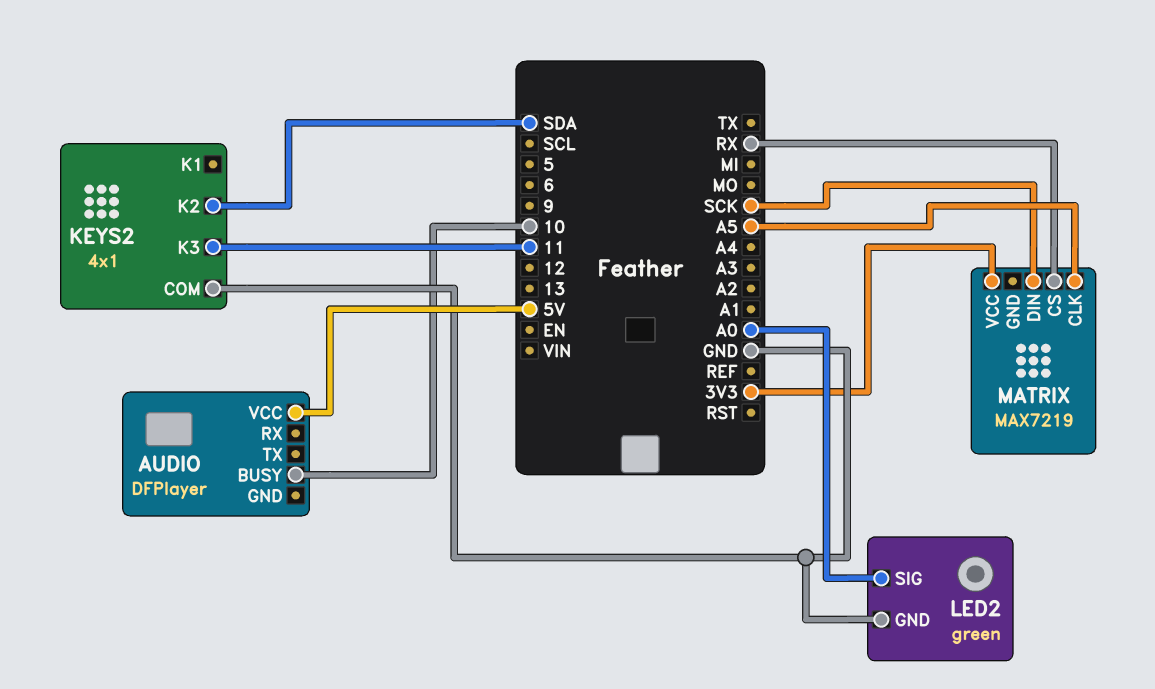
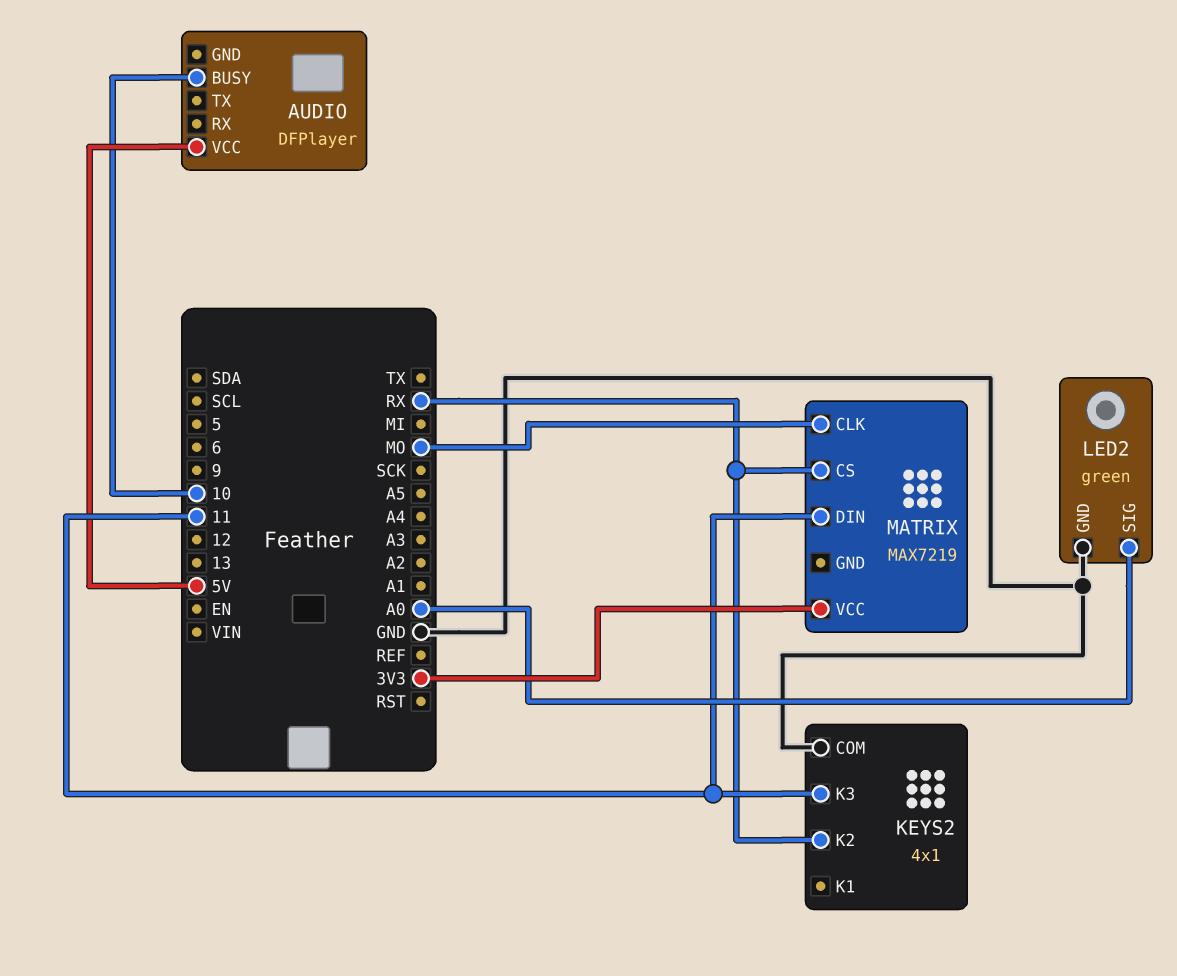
KEYS2 pin K2: SDA -> RX
MATRIX pin CLK: A5 -> MO
MATRIX pin DIN: SCK -> 11

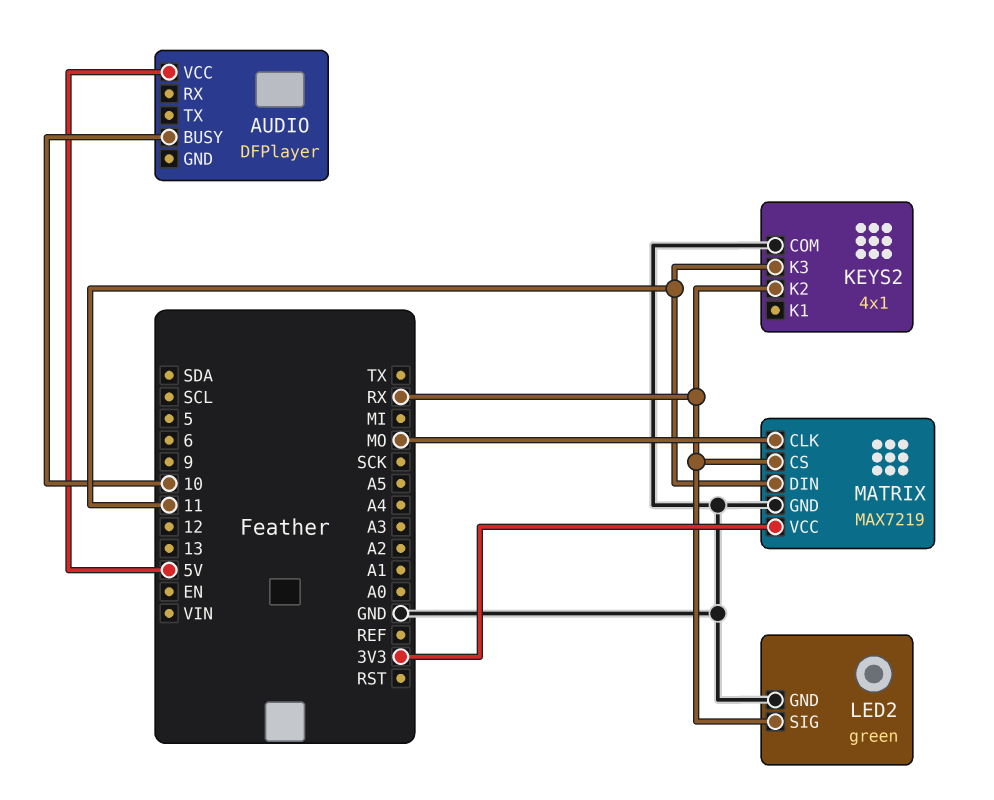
LED2 pin SIG: A0 -> RX
MATRIX pin GND: none -> GND

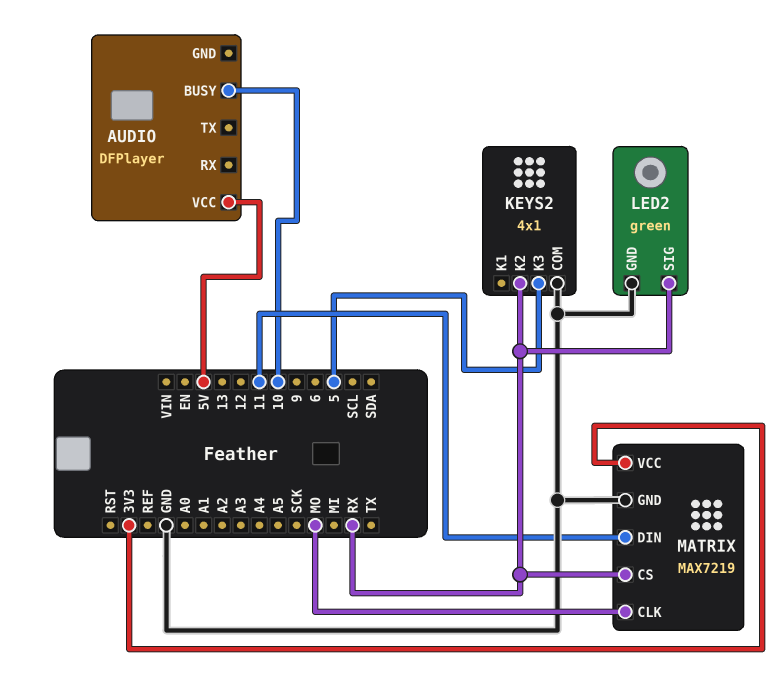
KEYS2 pin K3: 11 -> 5

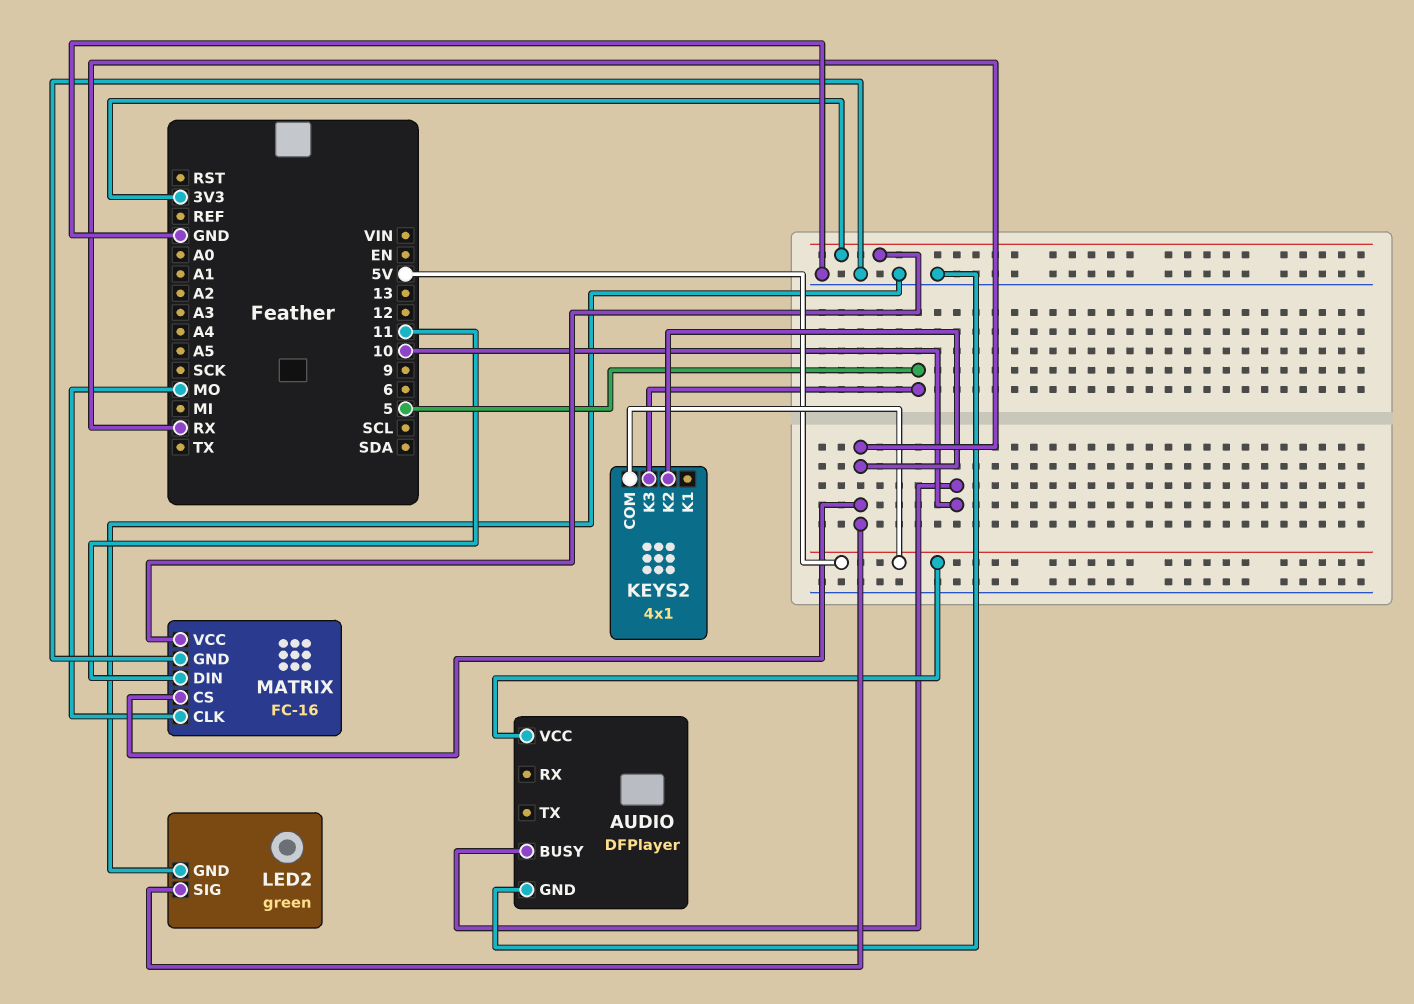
AUDIO pin GND: none -> GND
KEYS2 pin COM: GND -> 5V
MATRIX: MAX7219 -> FC-16

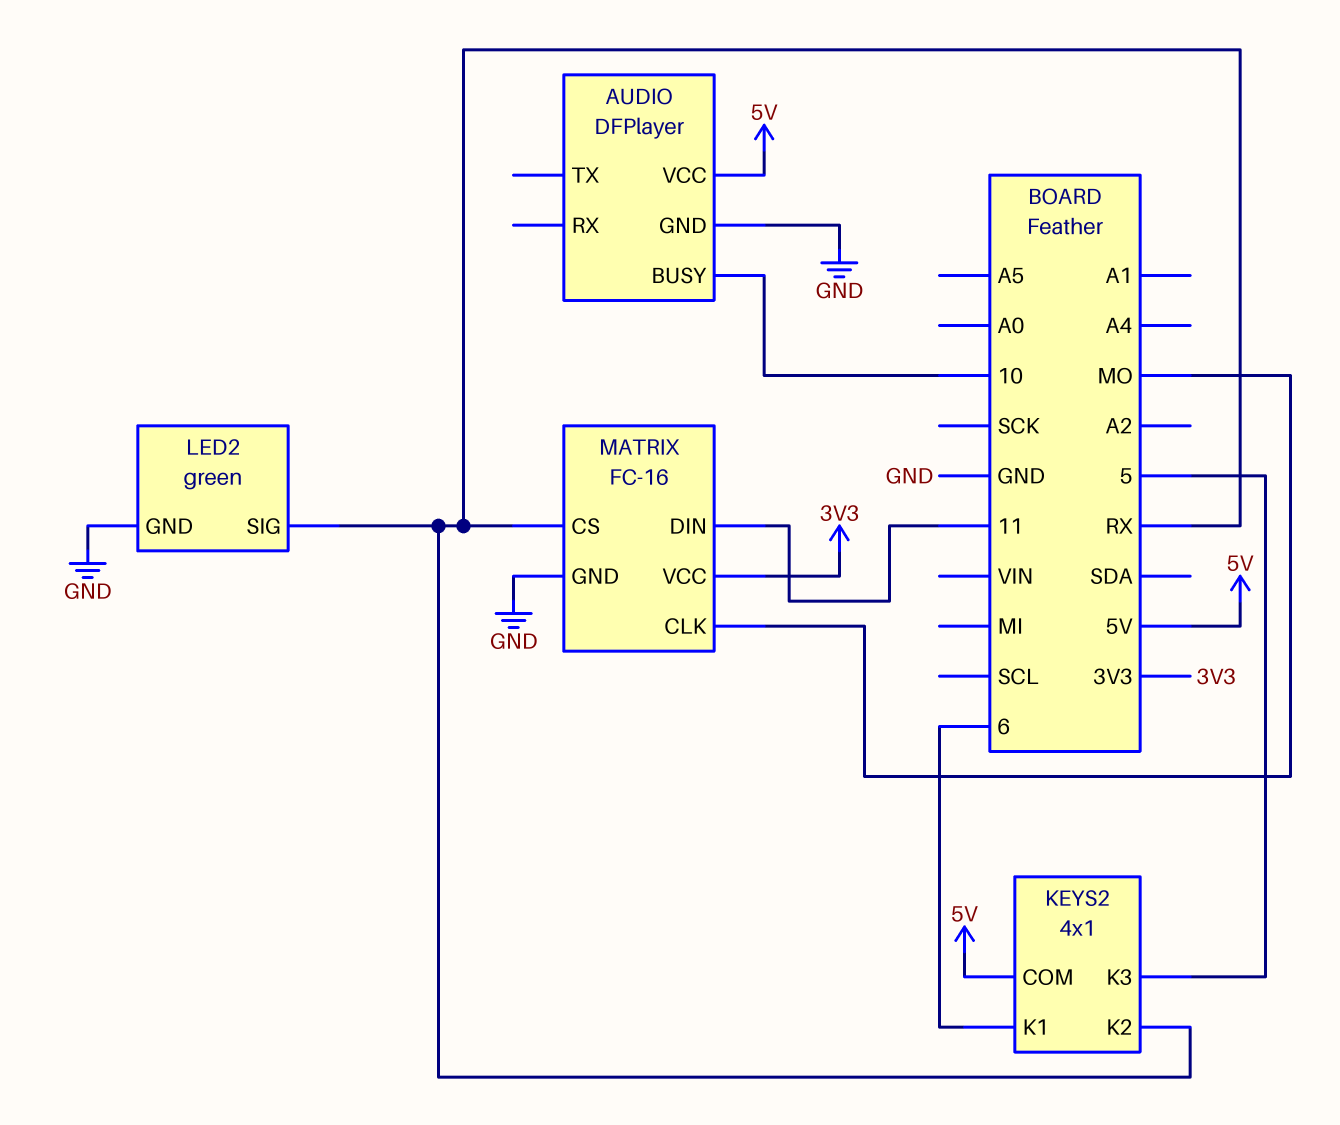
KEYS2 pin K1: none -> 6

